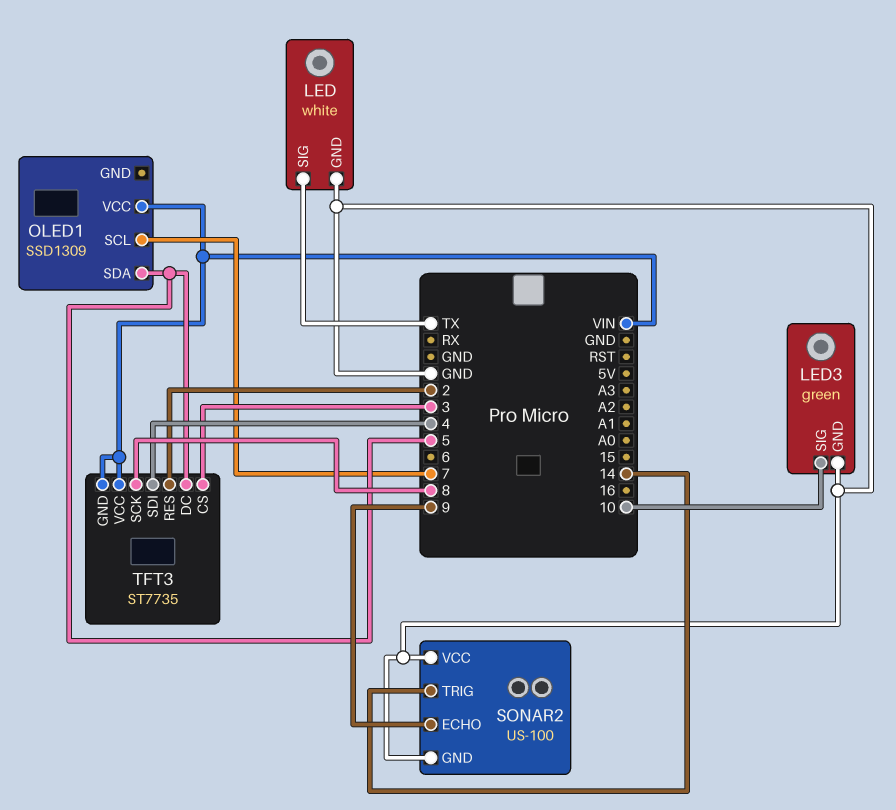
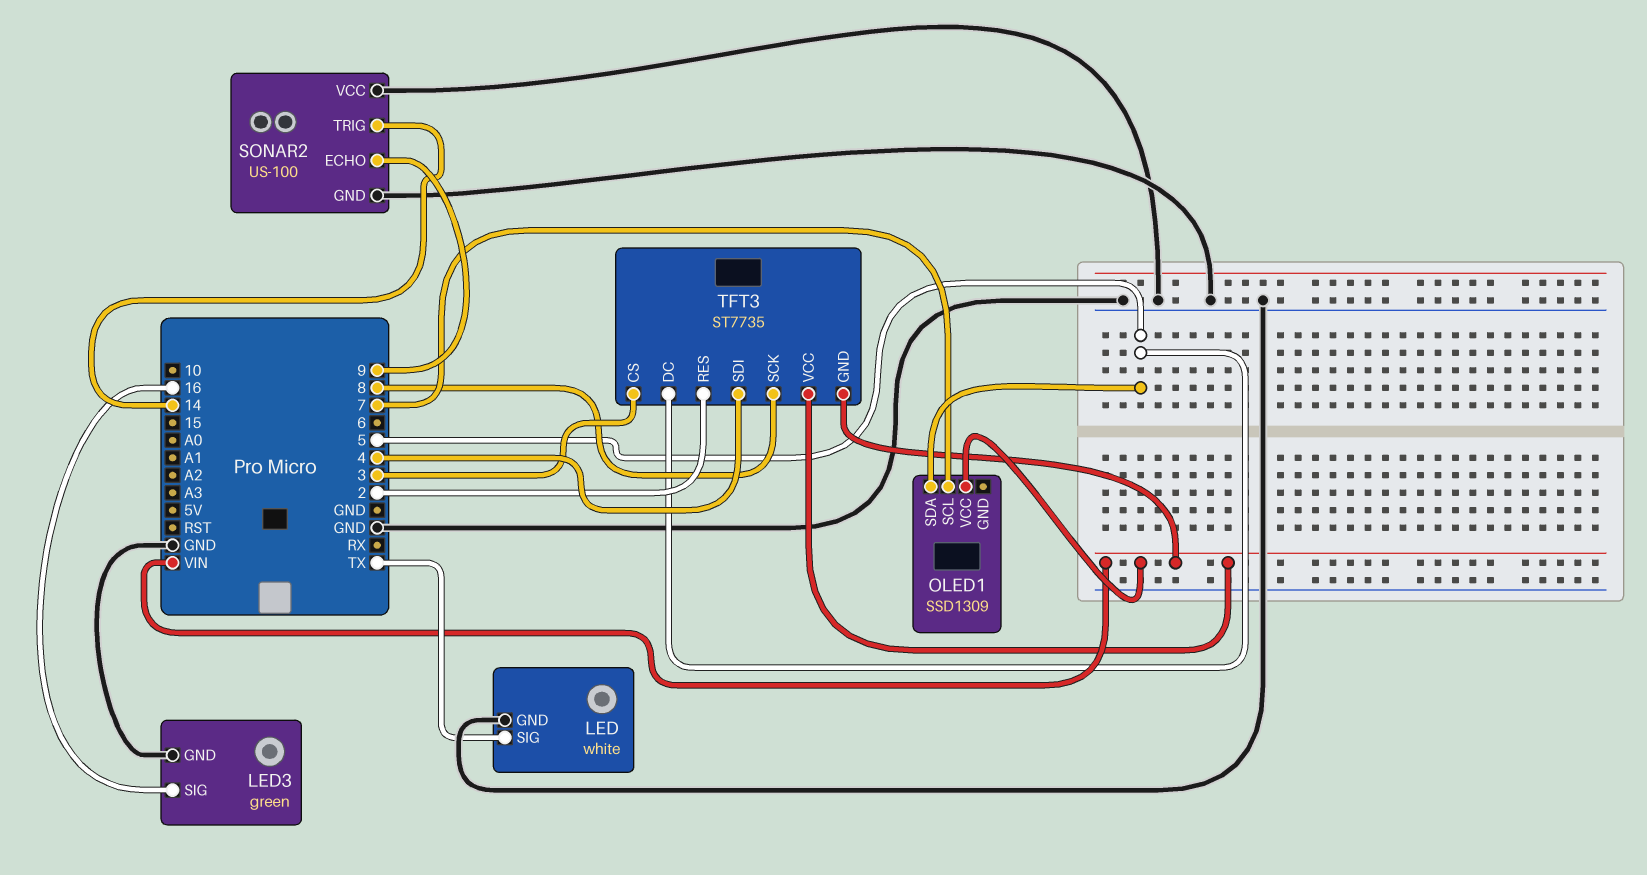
LED3 pin SIG: 10 -> 16

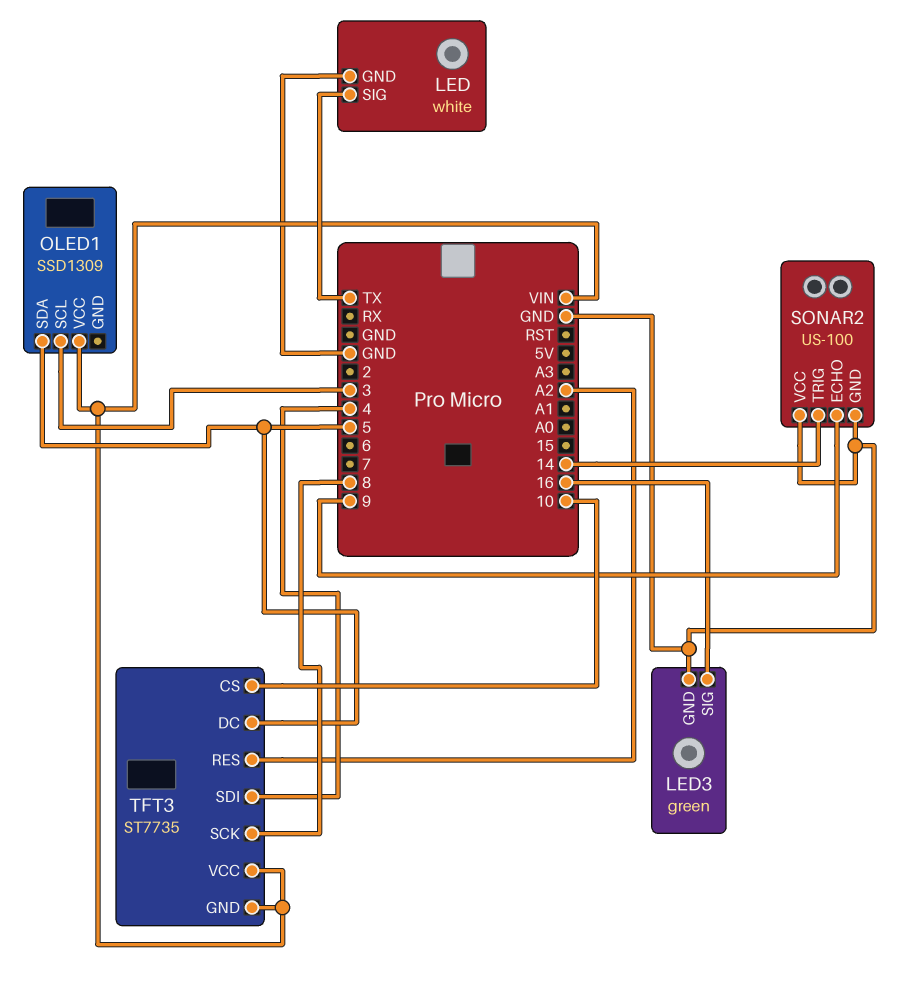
OLED1 pin SCL: 7 -> 3
TFT3 pin CS: 3 -> 10
TFT3 pin RES: 2 -> A2

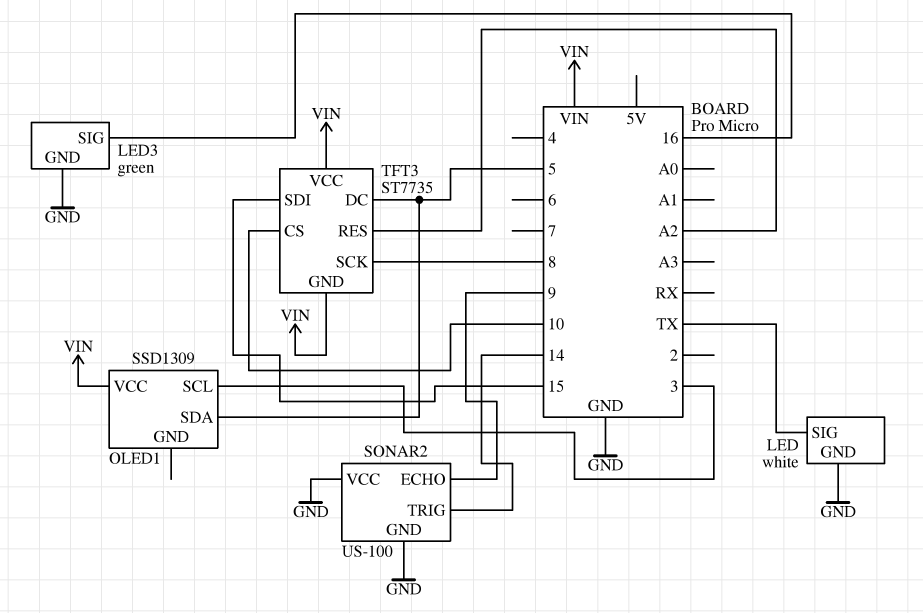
TFT3 pin SDI: 4 -> 15

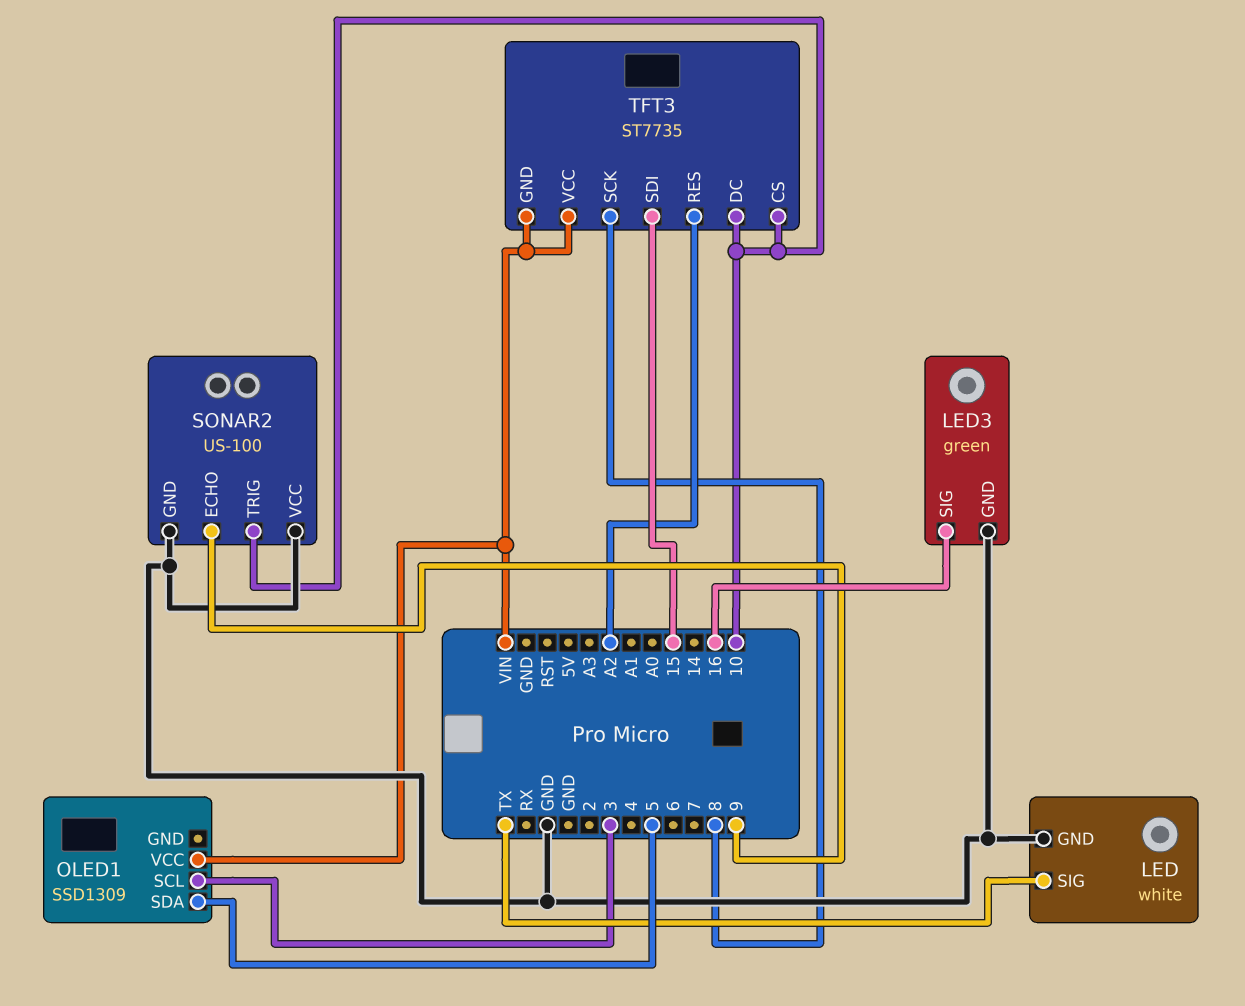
SONAR2 pin TRIG: 14 -> 10
TFT3 pin DC: 5 -> 10

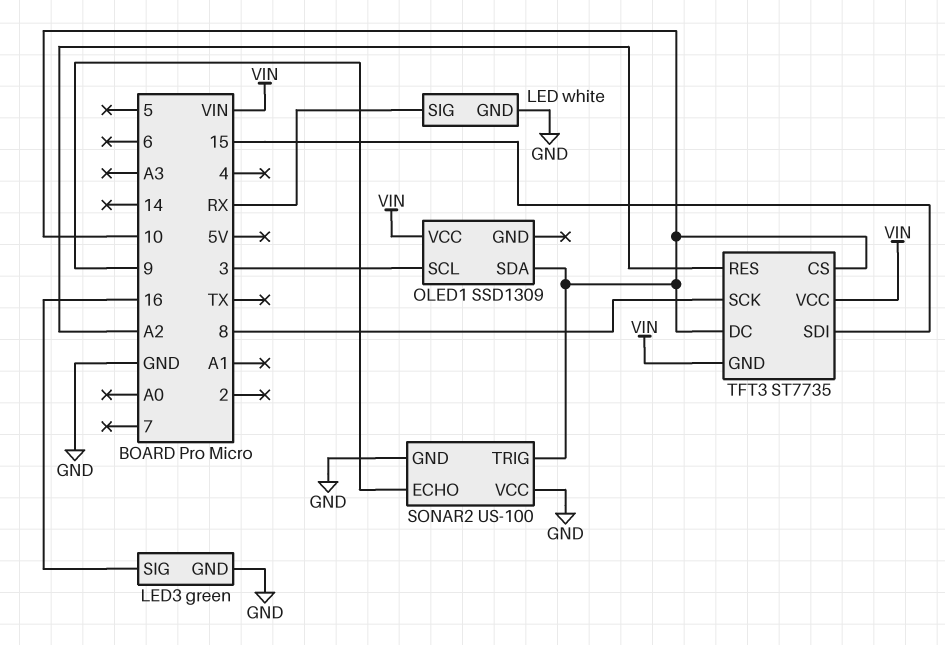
LED pin SIG: TX -> RX
OLED1 pin SDA: 5 -> 10

